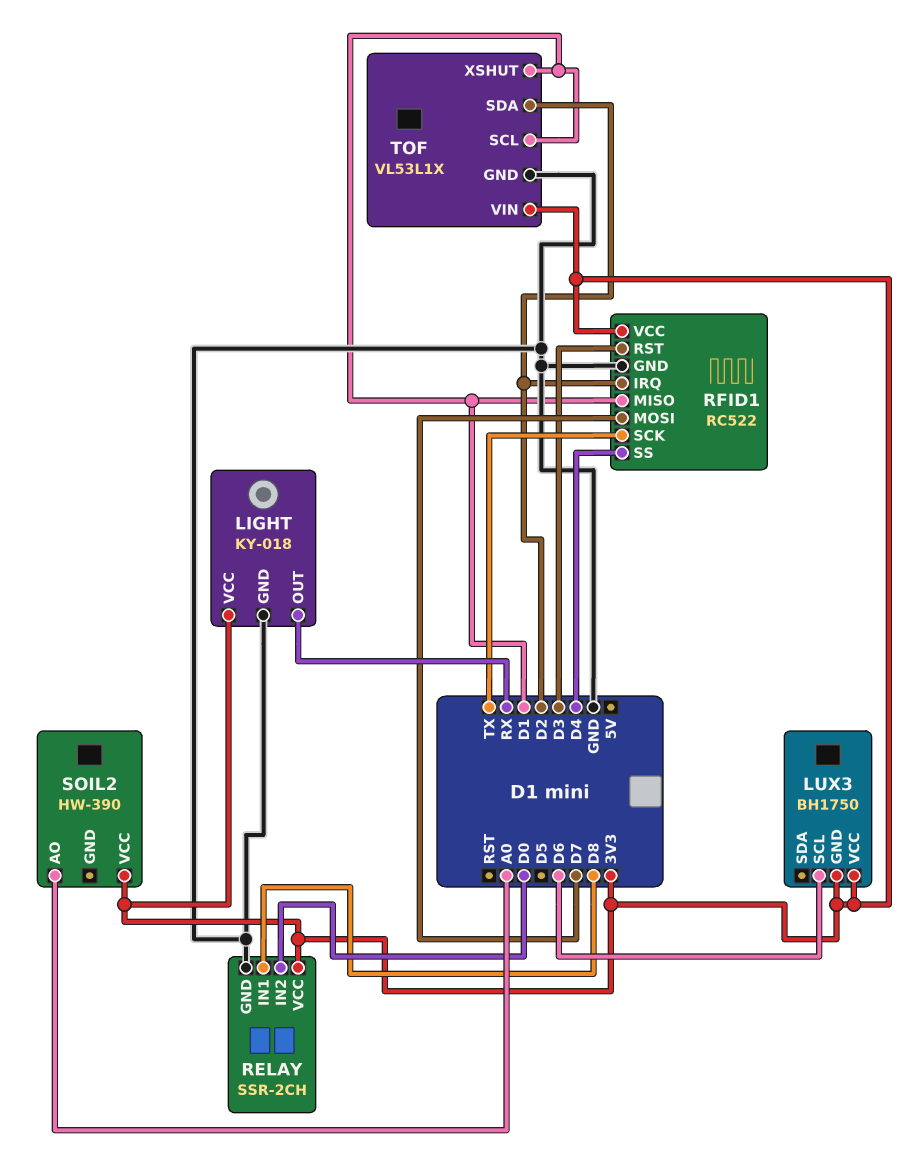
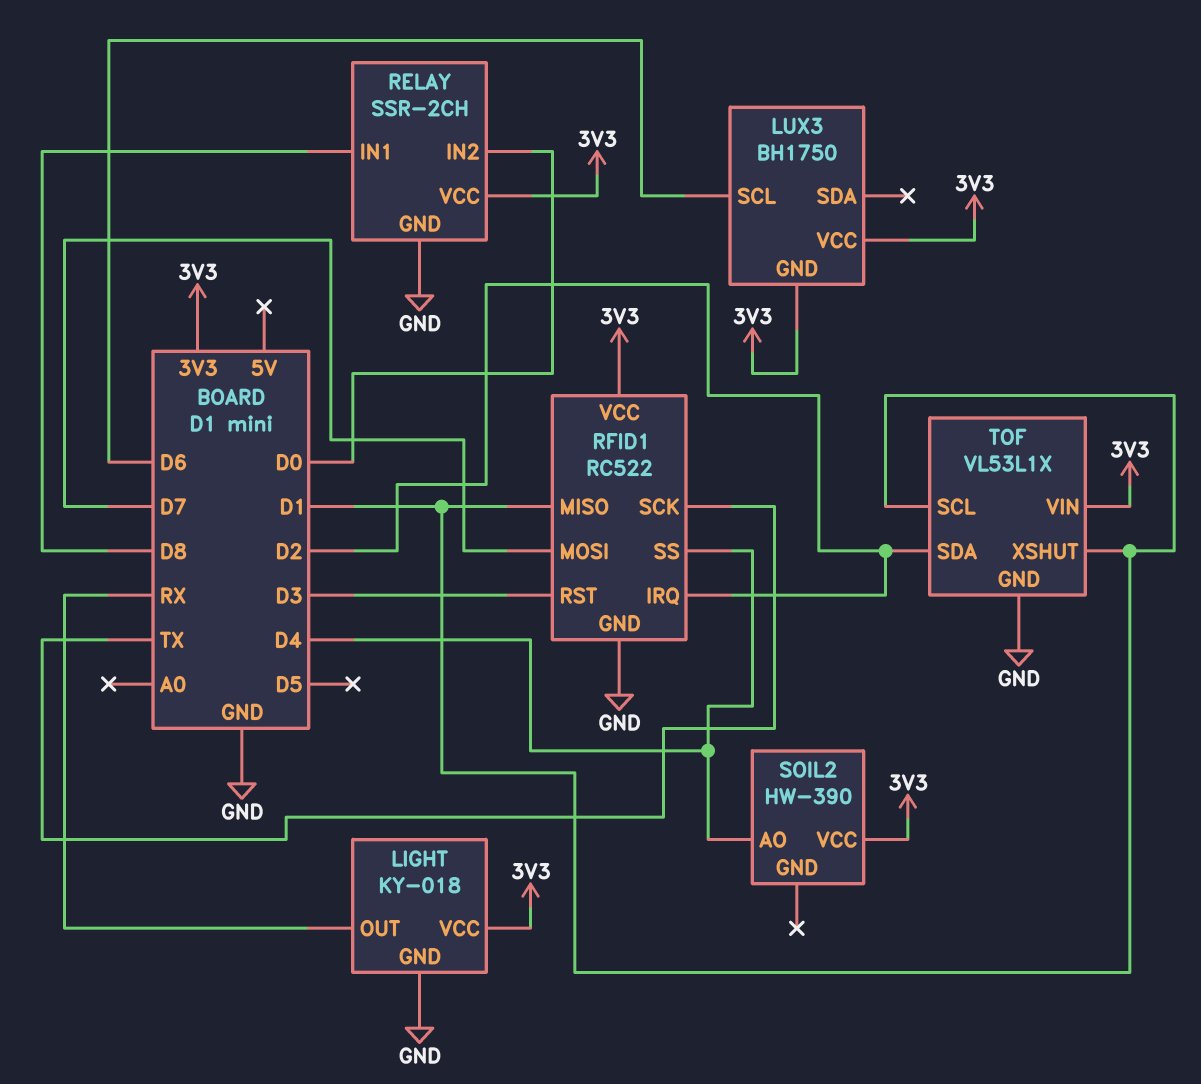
SOIL2 pin AO: A0 -> D4

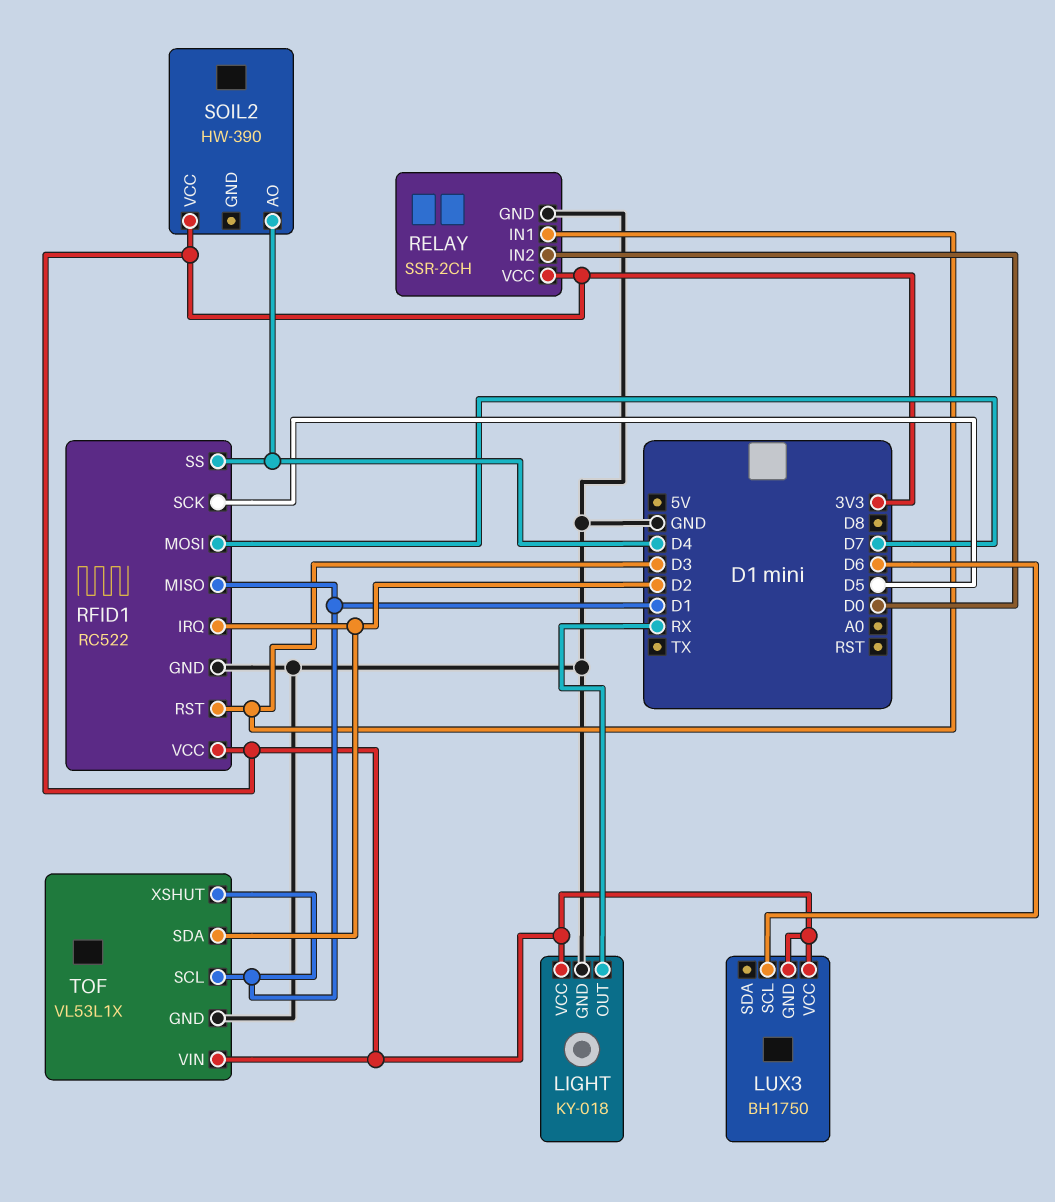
RELAY pin IN1: D8 -> D3
RFID1 pin SCK: TX -> D5

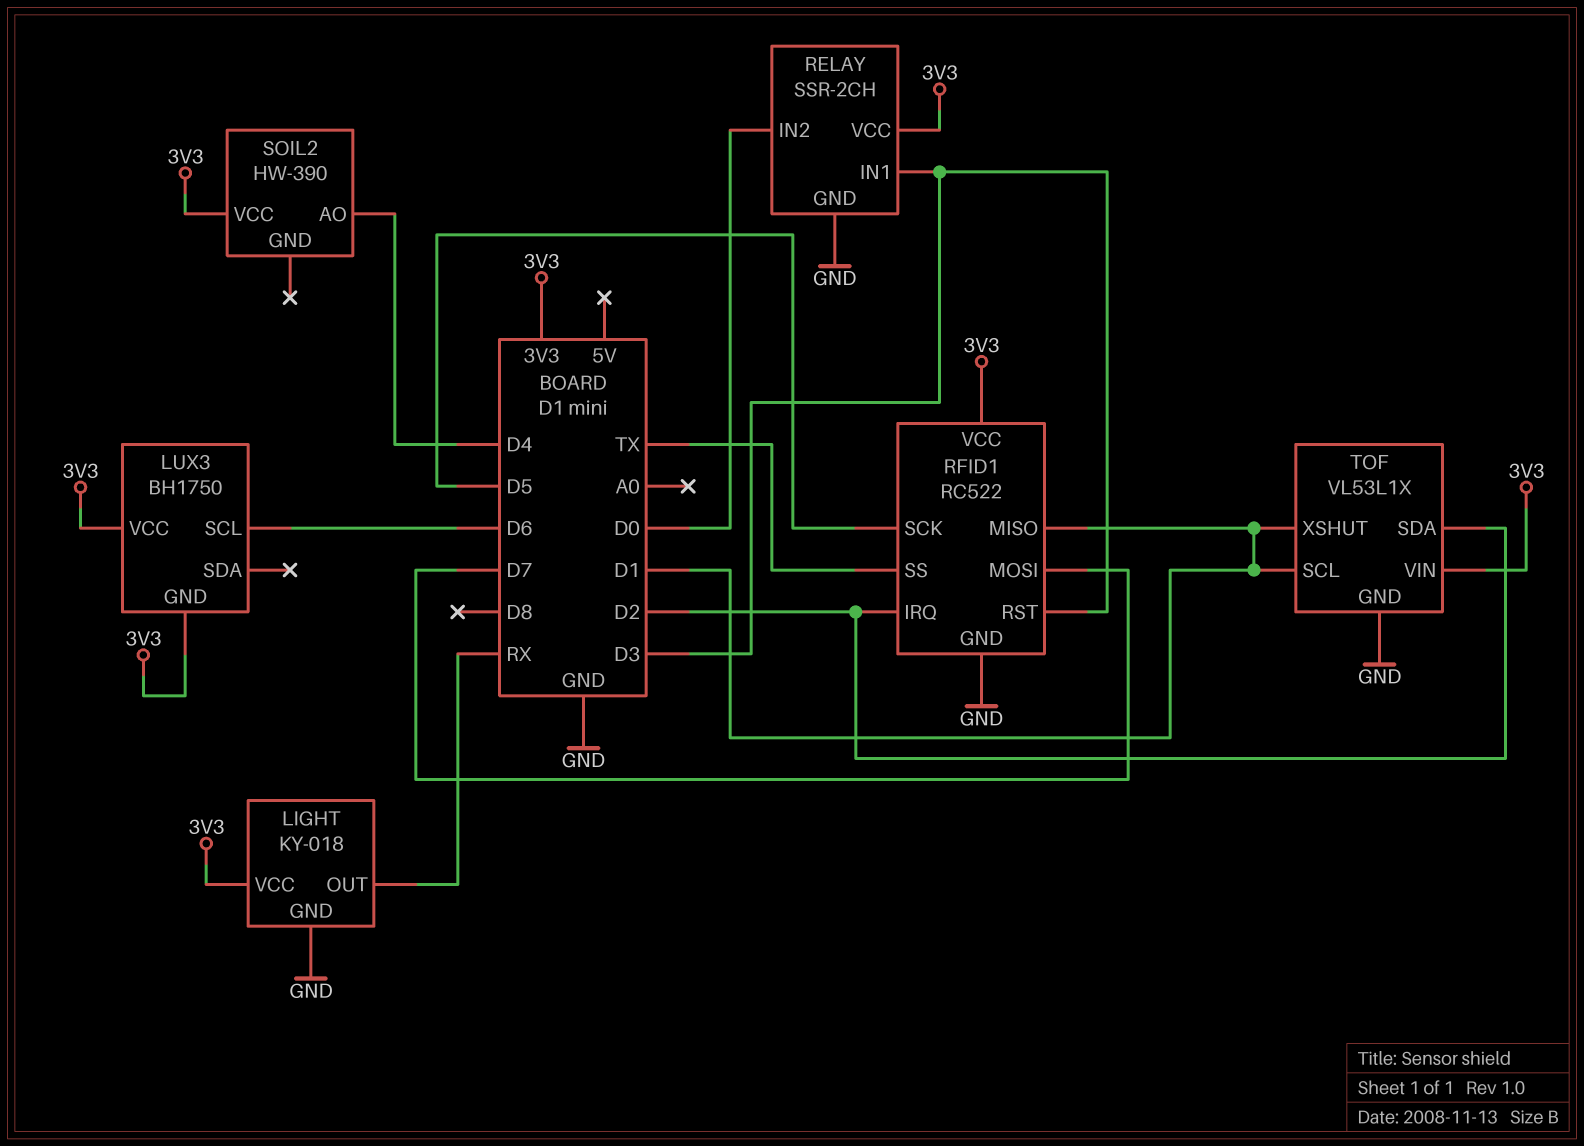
RFID1 pin SS: D4 -> TX

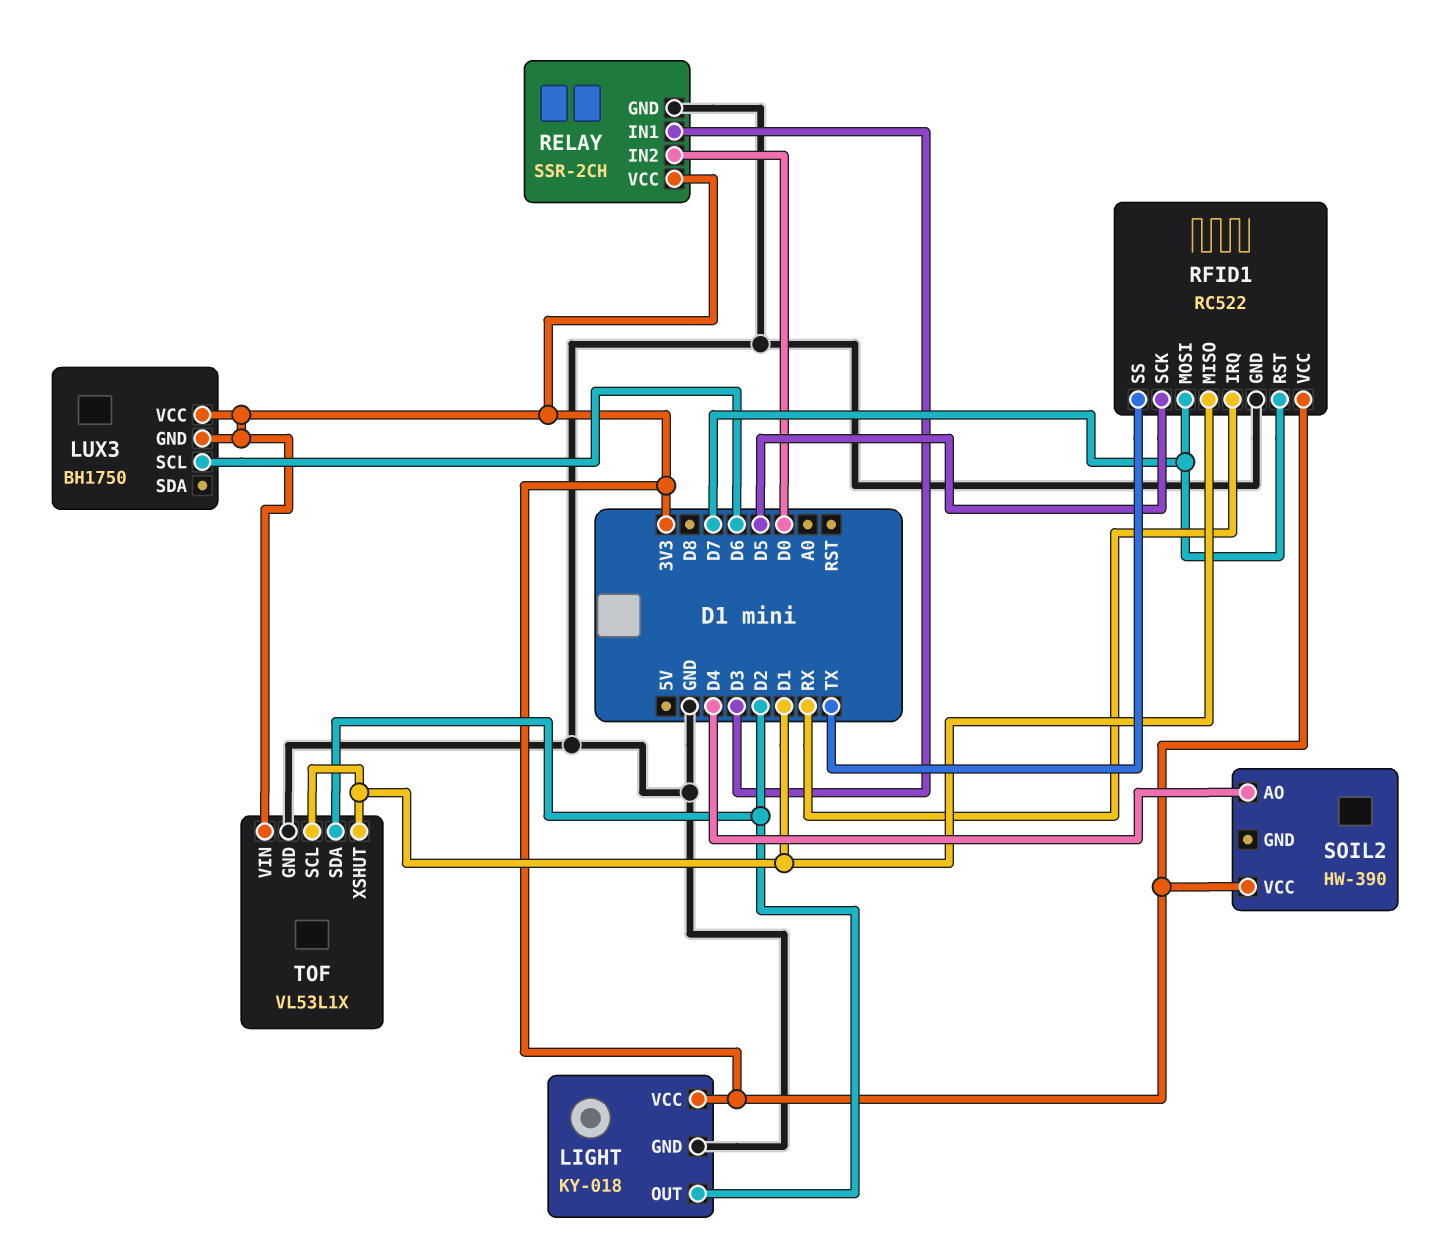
LIGHT pin OUT: RX -> D2
RFID1 pin IRQ: D2 -> RX
RFID1 pin RST: D3 -> D7

